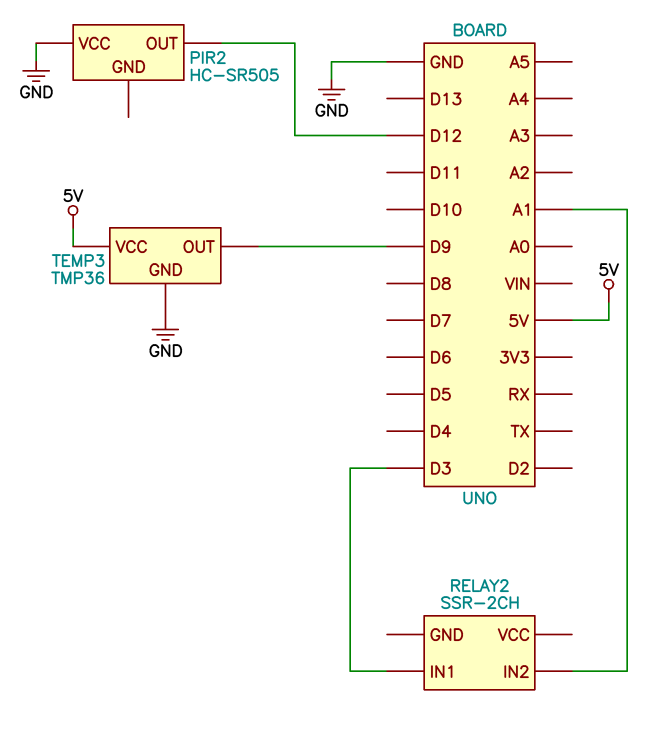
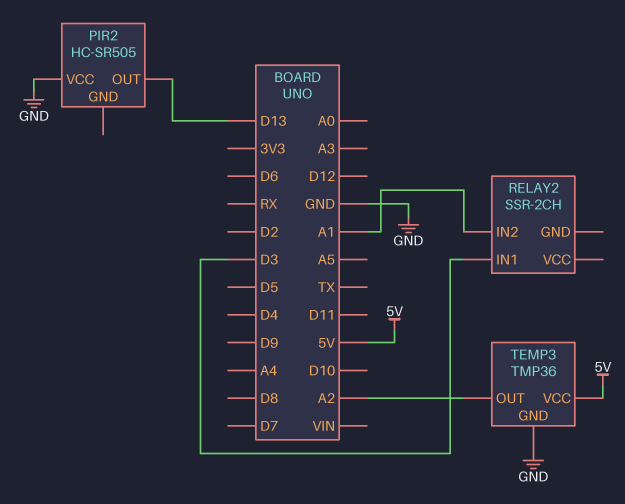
PIR2 pin OUT: D12 -> D13
TEMP3 pin OUT: D9 -> A2

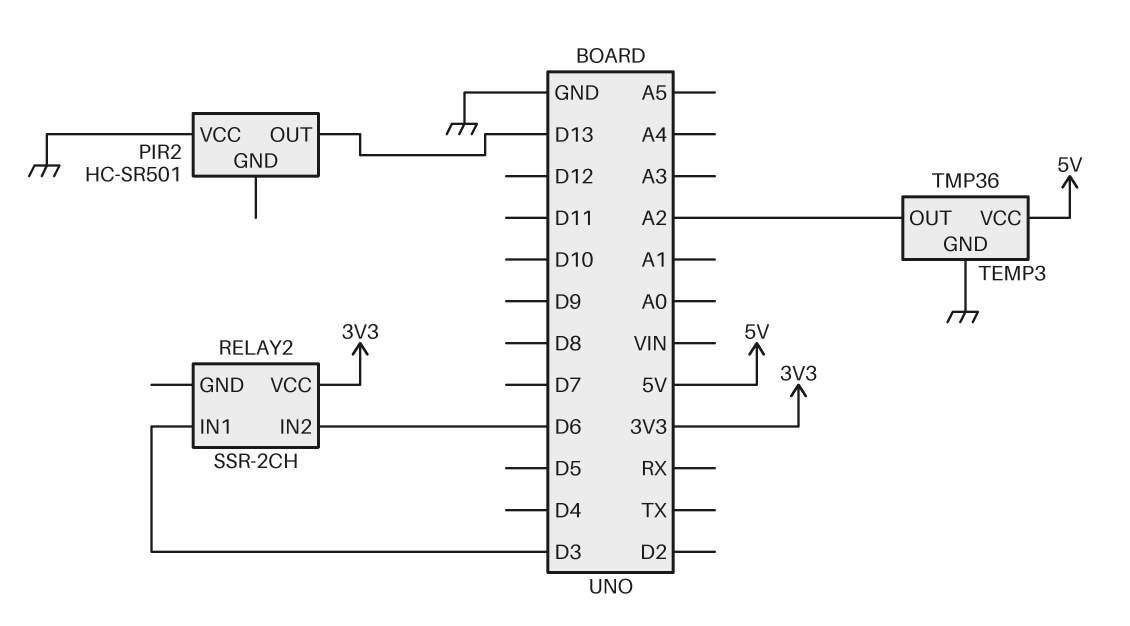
PIR2: HC-SR505 -> HC-SR501
RELAY2 pin IN2: A1 -> D6
RELAY2 pin VCC: none -> 3V3

